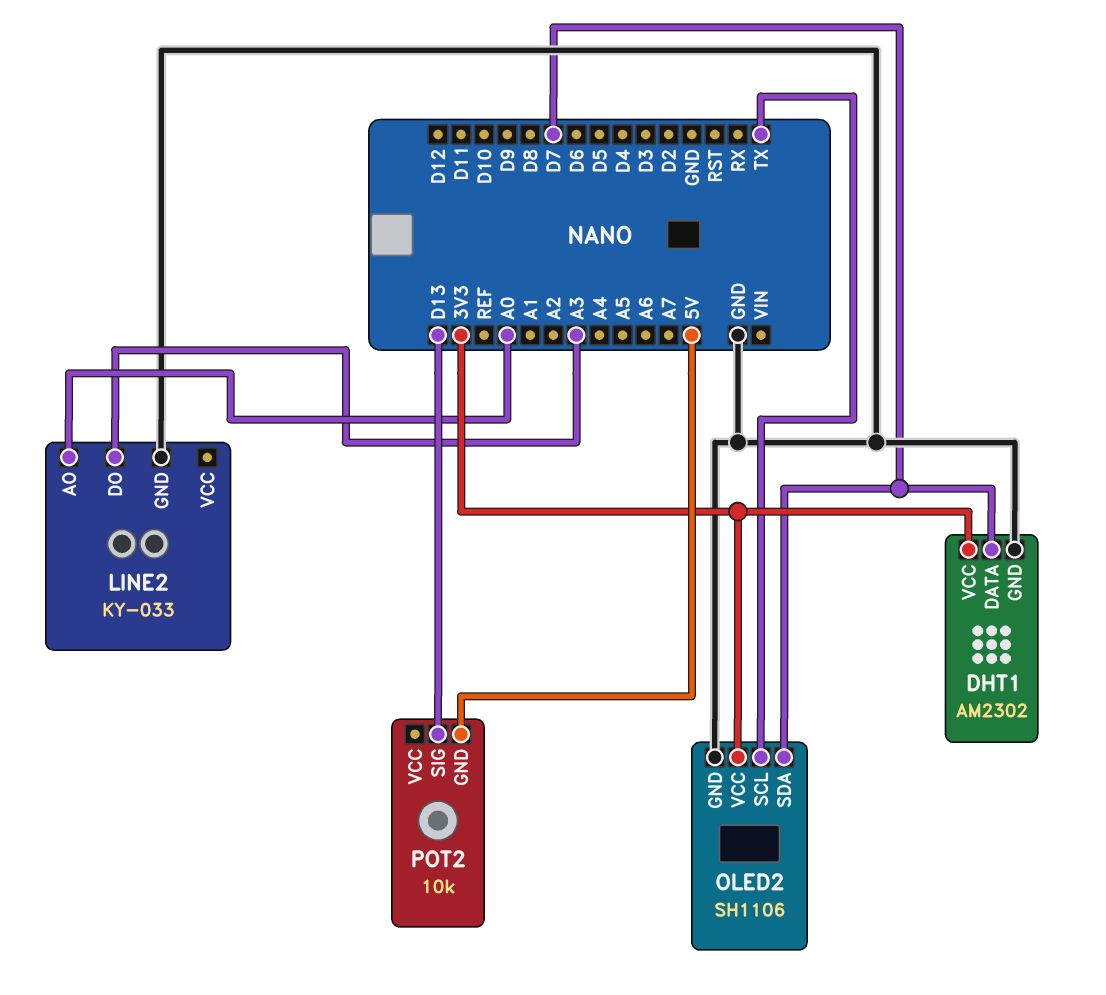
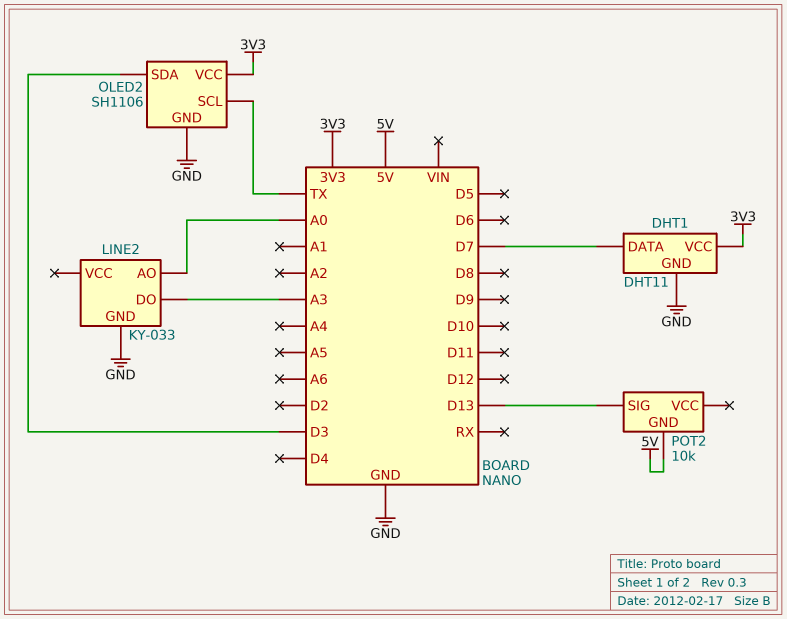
DHT1: AM2302 -> DHT11
OLED2 pin SDA: D7 -> D3

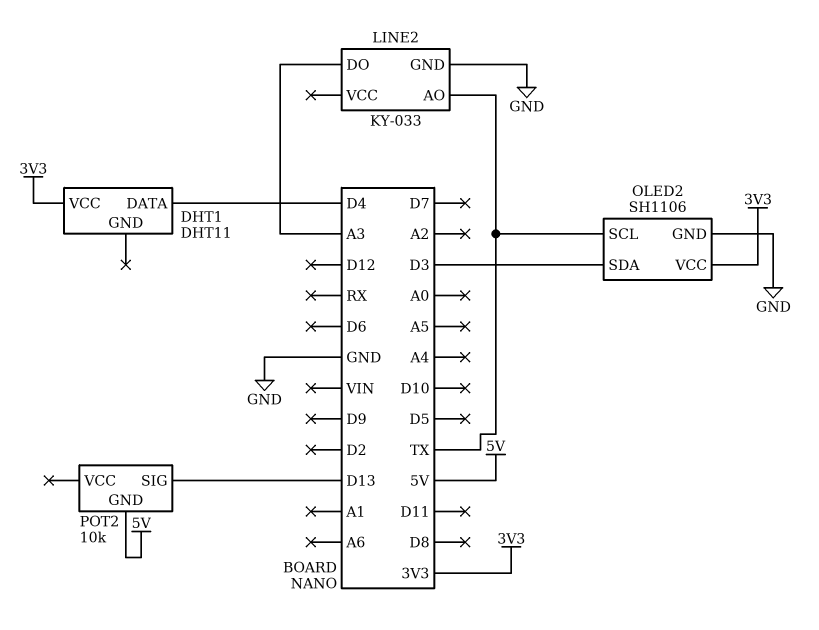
DHT1 pin DATA: D7 -> D4
DHT1 pin GND: GND -> none
LINE2 pin AO: A0 -> TX

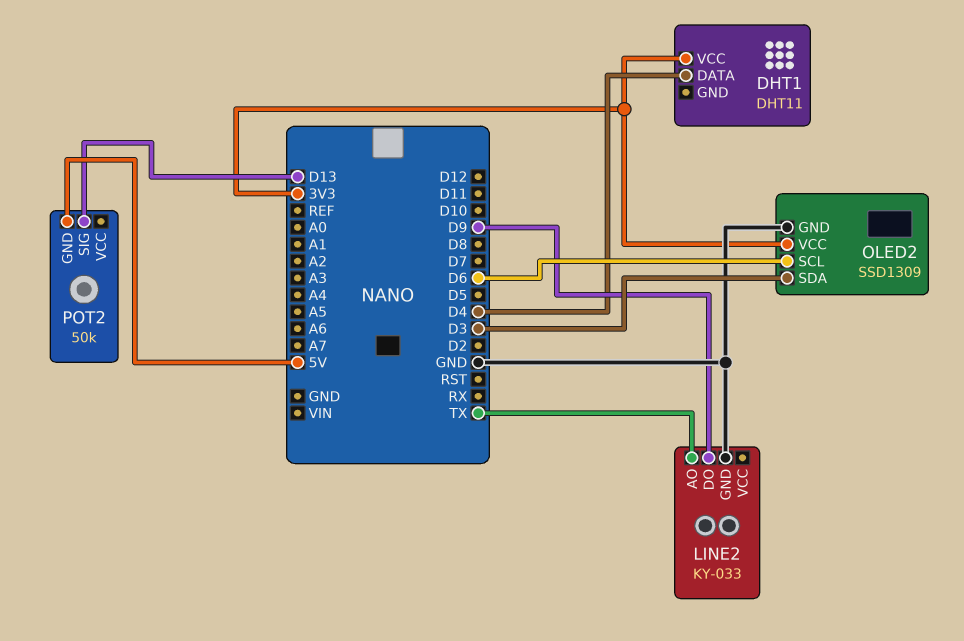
LINE2 pin DO: A3 -> D9
OLED2: SH1106 -> SSD1309
OLED2 pin SCL: TX -> D6
POT2: 10k -> 50k

